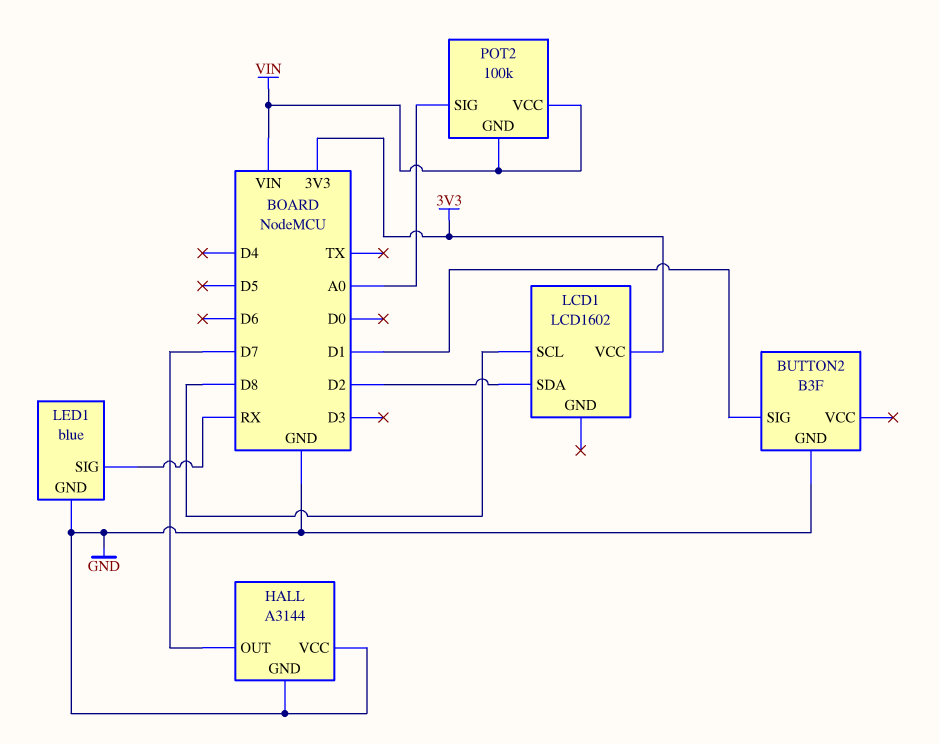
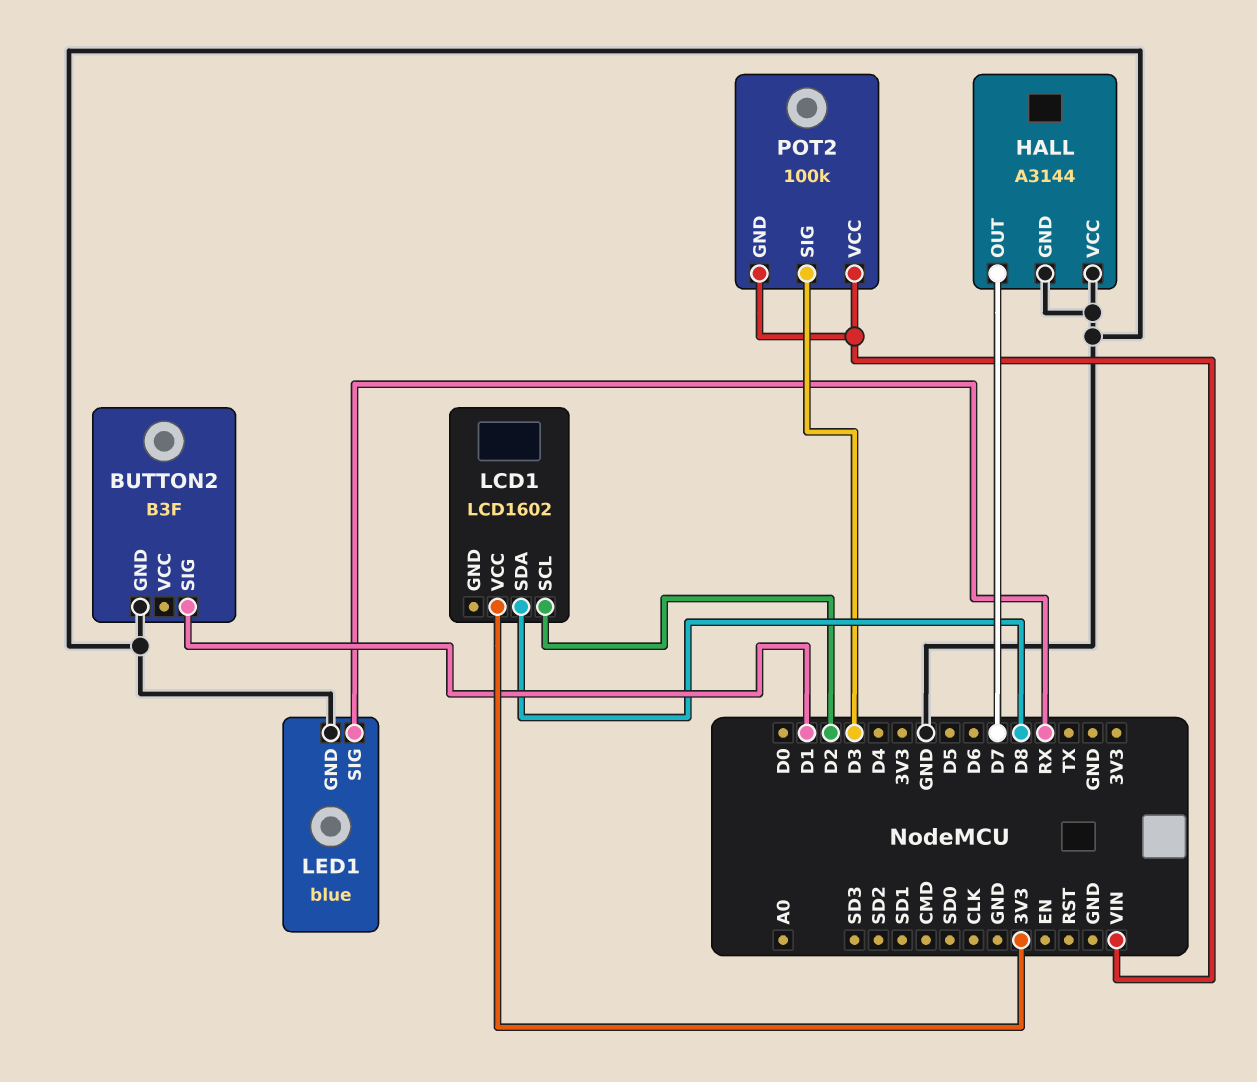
LCD1 pin SCL: D8 -> D2
LCD1 pin SDA: D2 -> D8
POT2 pin SIG: A0 -> D3

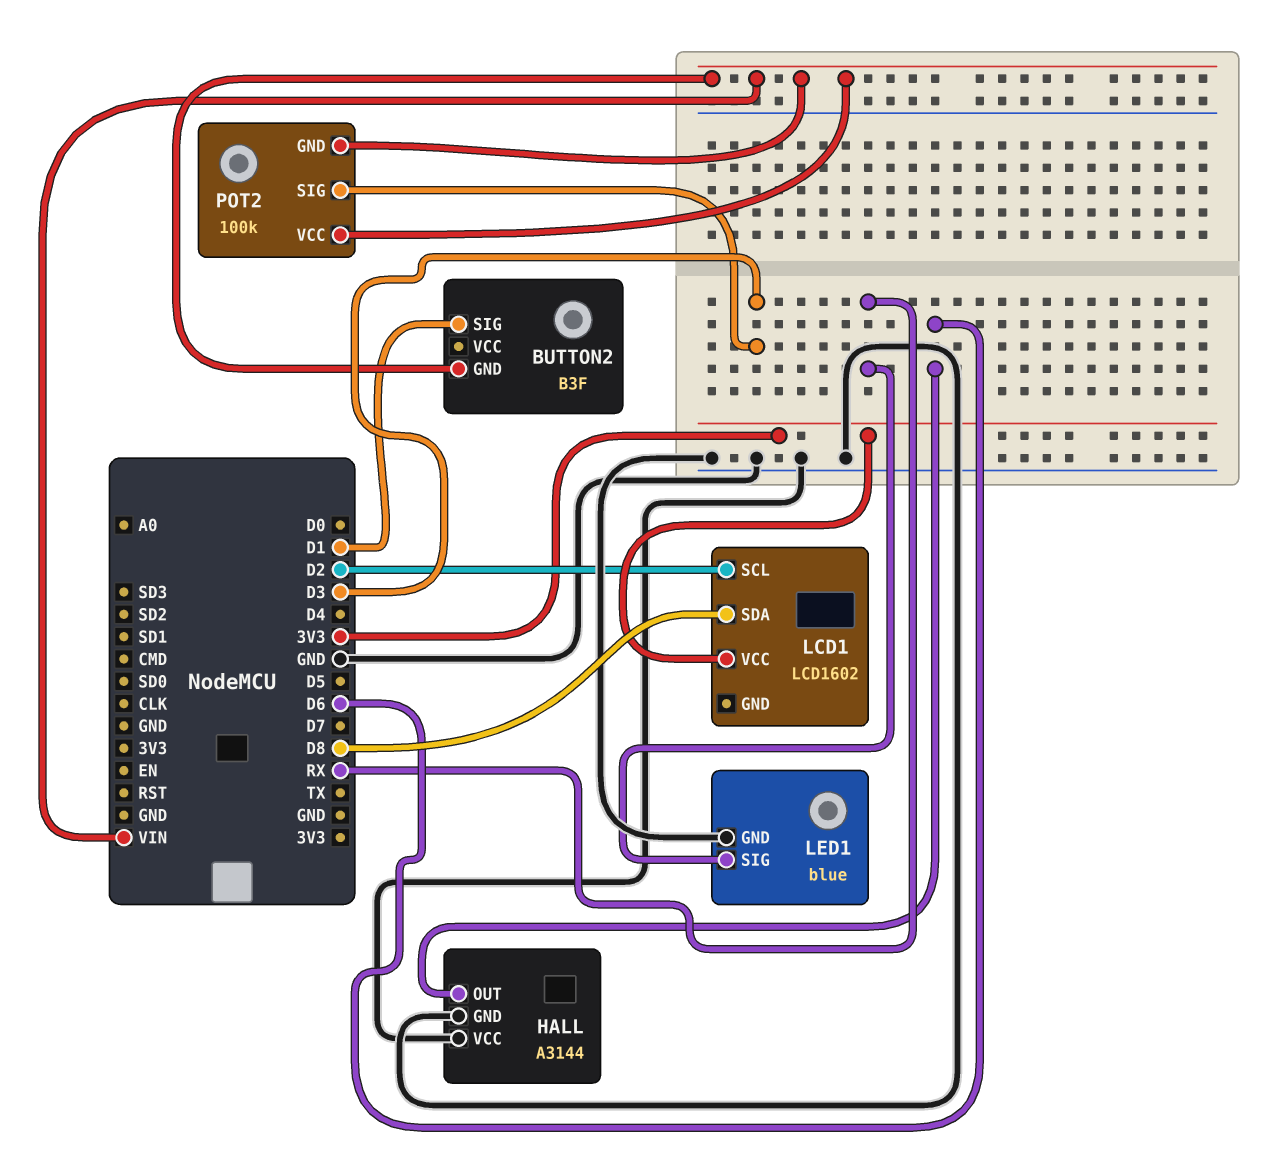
BUTTON2 pin GND: GND -> VIN
HALL pin OUT: D7 -> D6

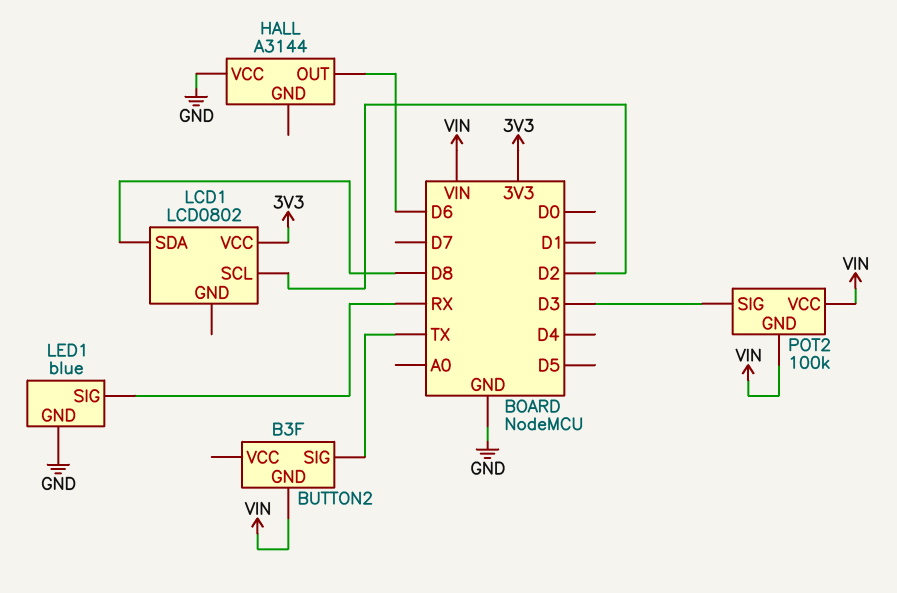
BUTTON2 pin SIG: D1 -> TX
HALL pin GND: GND -> none
LCD1: LCD1602 -> LCD0802

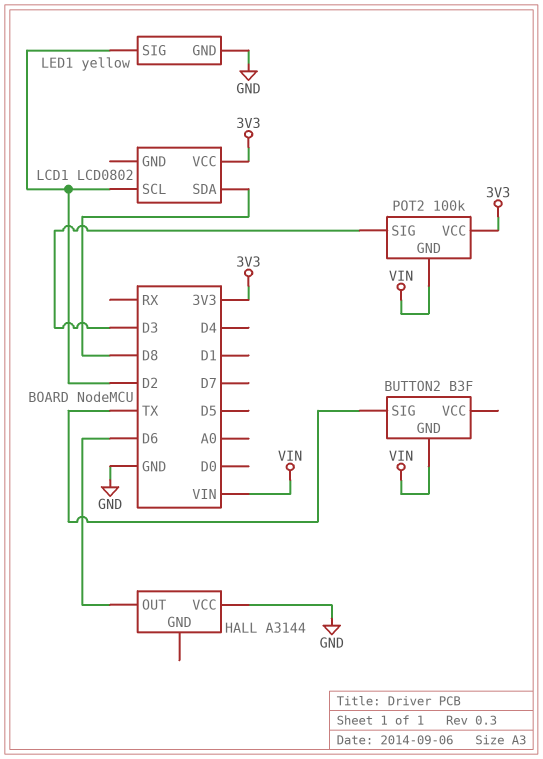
LED1: blue -> yellow
LED1 pin SIG: RX -> D2
POT2 pin VCC: VIN -> 3V3

